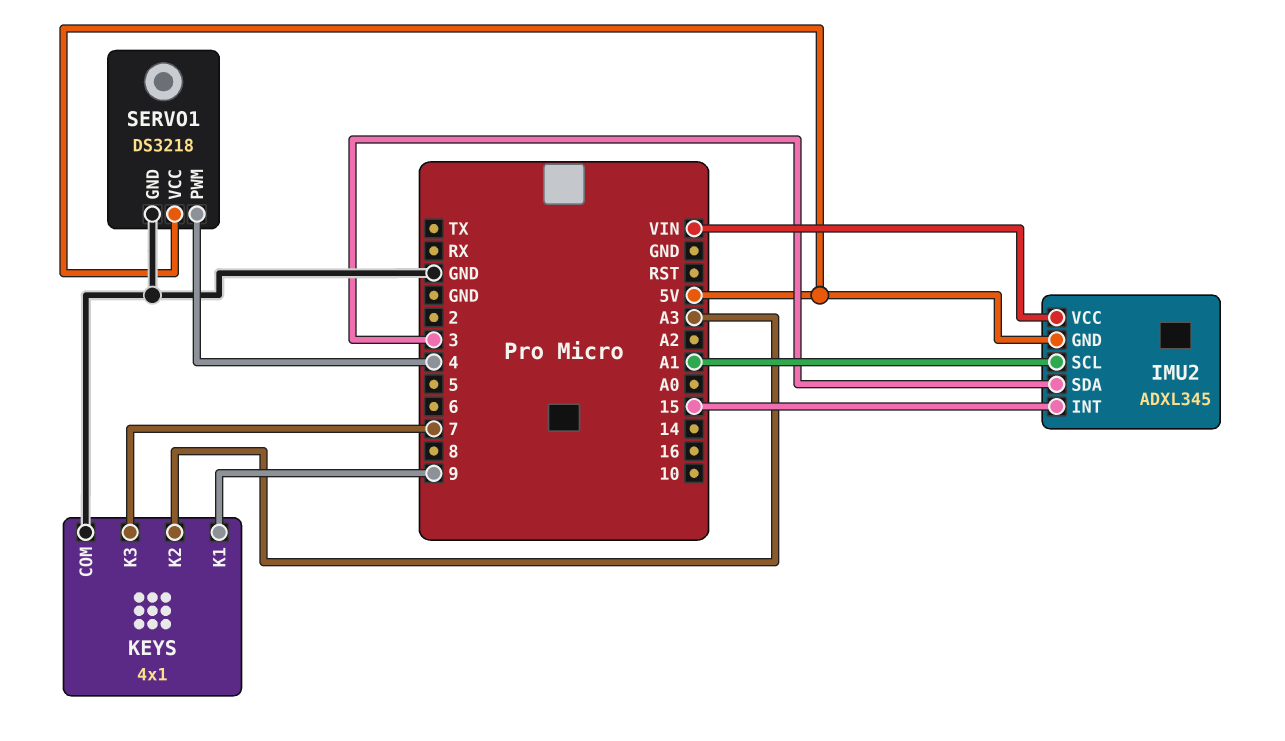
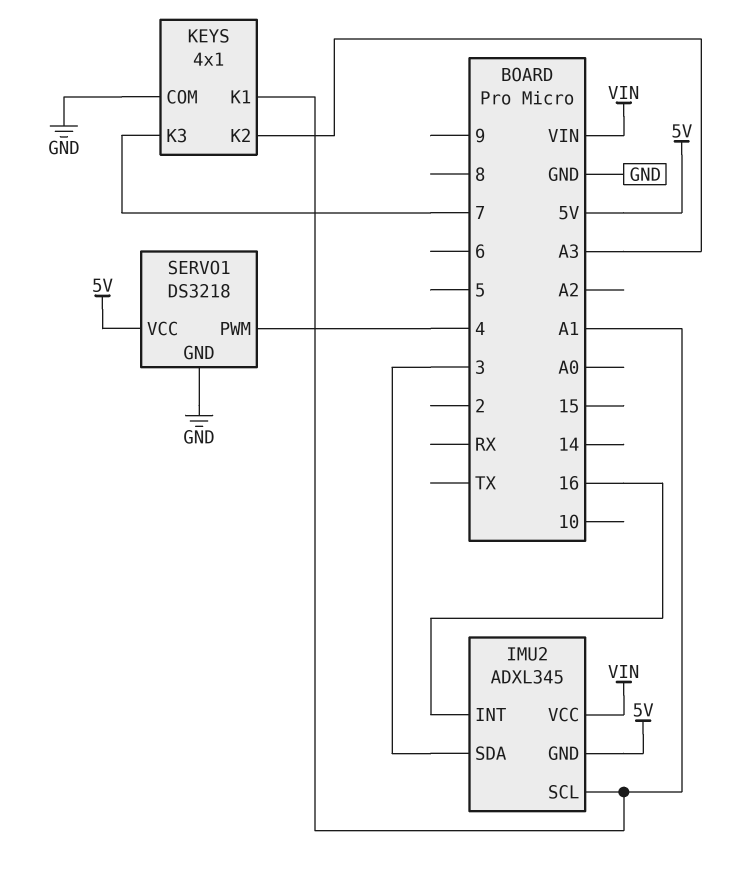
IMU2 pin INT: 15 -> 16
KEYS pin K1: 9 -> A1

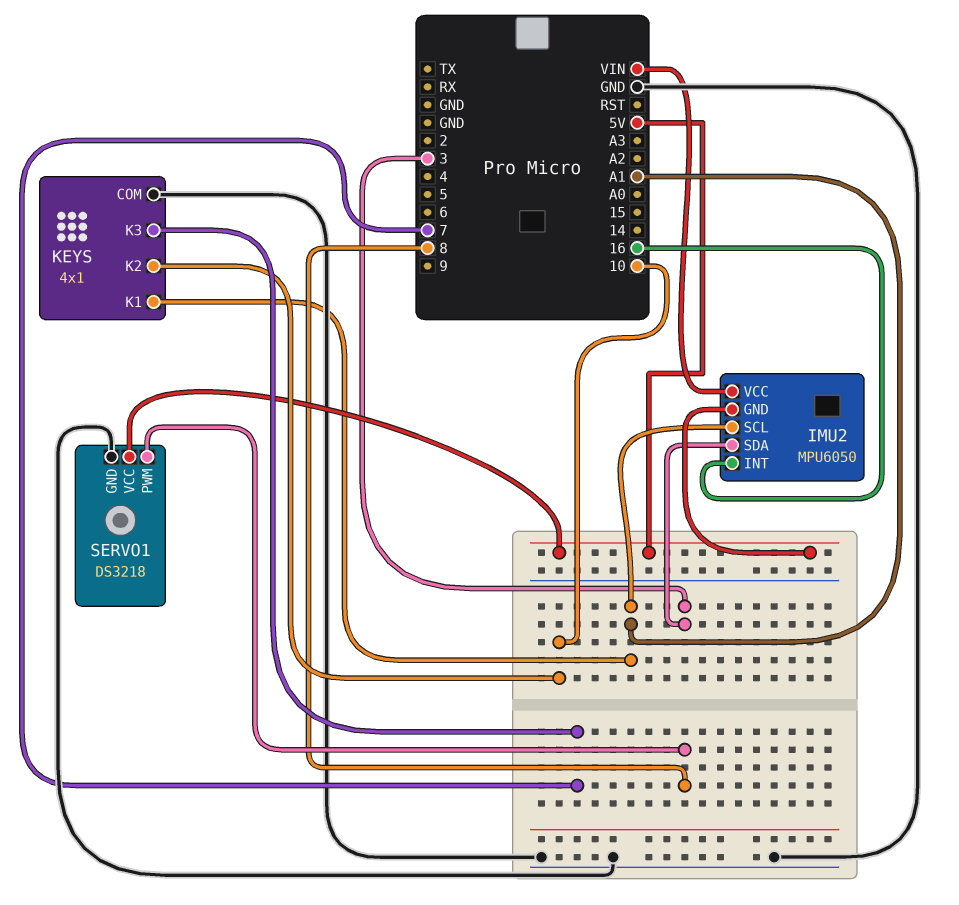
IMU2: ADXL345 -> MPU6050
KEYS pin K2: A3 -> 10
SERVO1 pin PWM: 4 -> 8

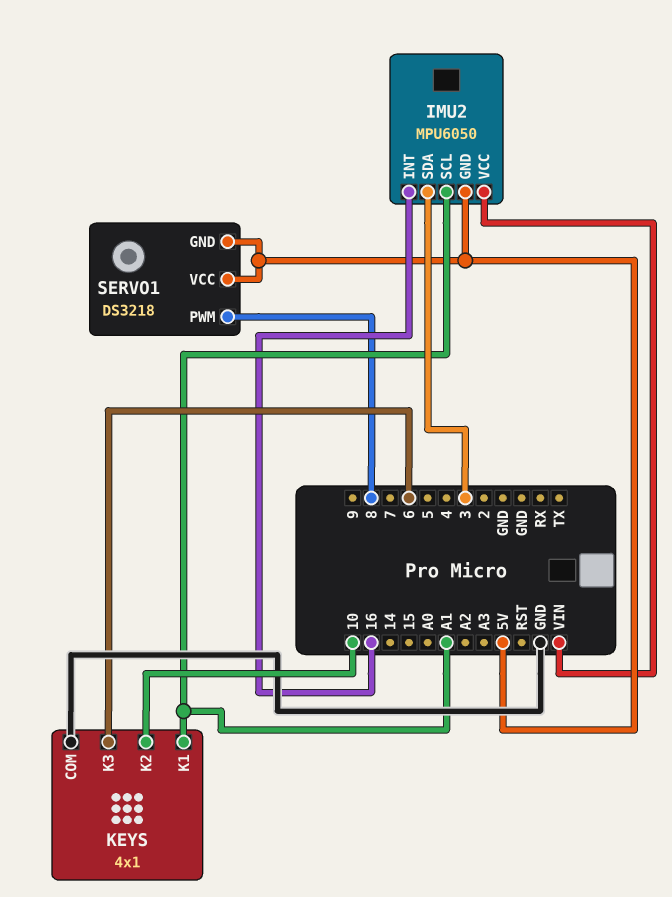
KEYS pin K3: 7 -> 6
SERVO1 pin GND: GND -> 5V

